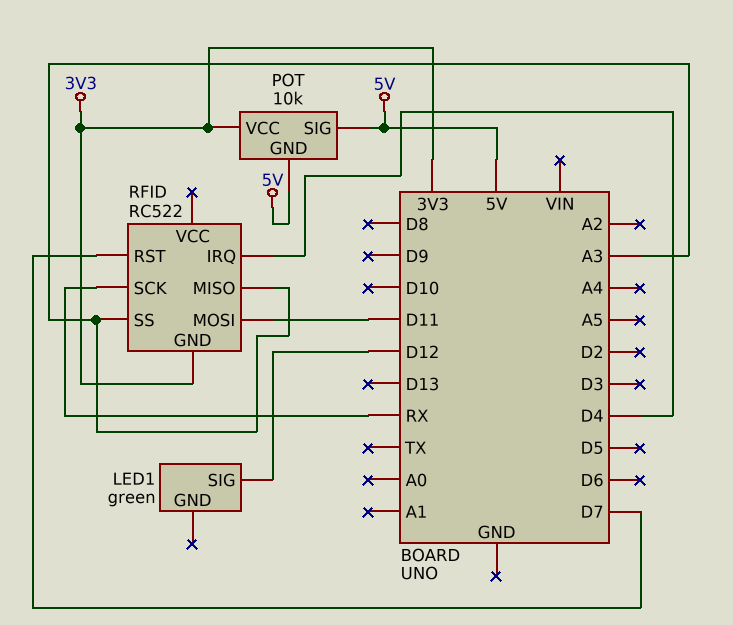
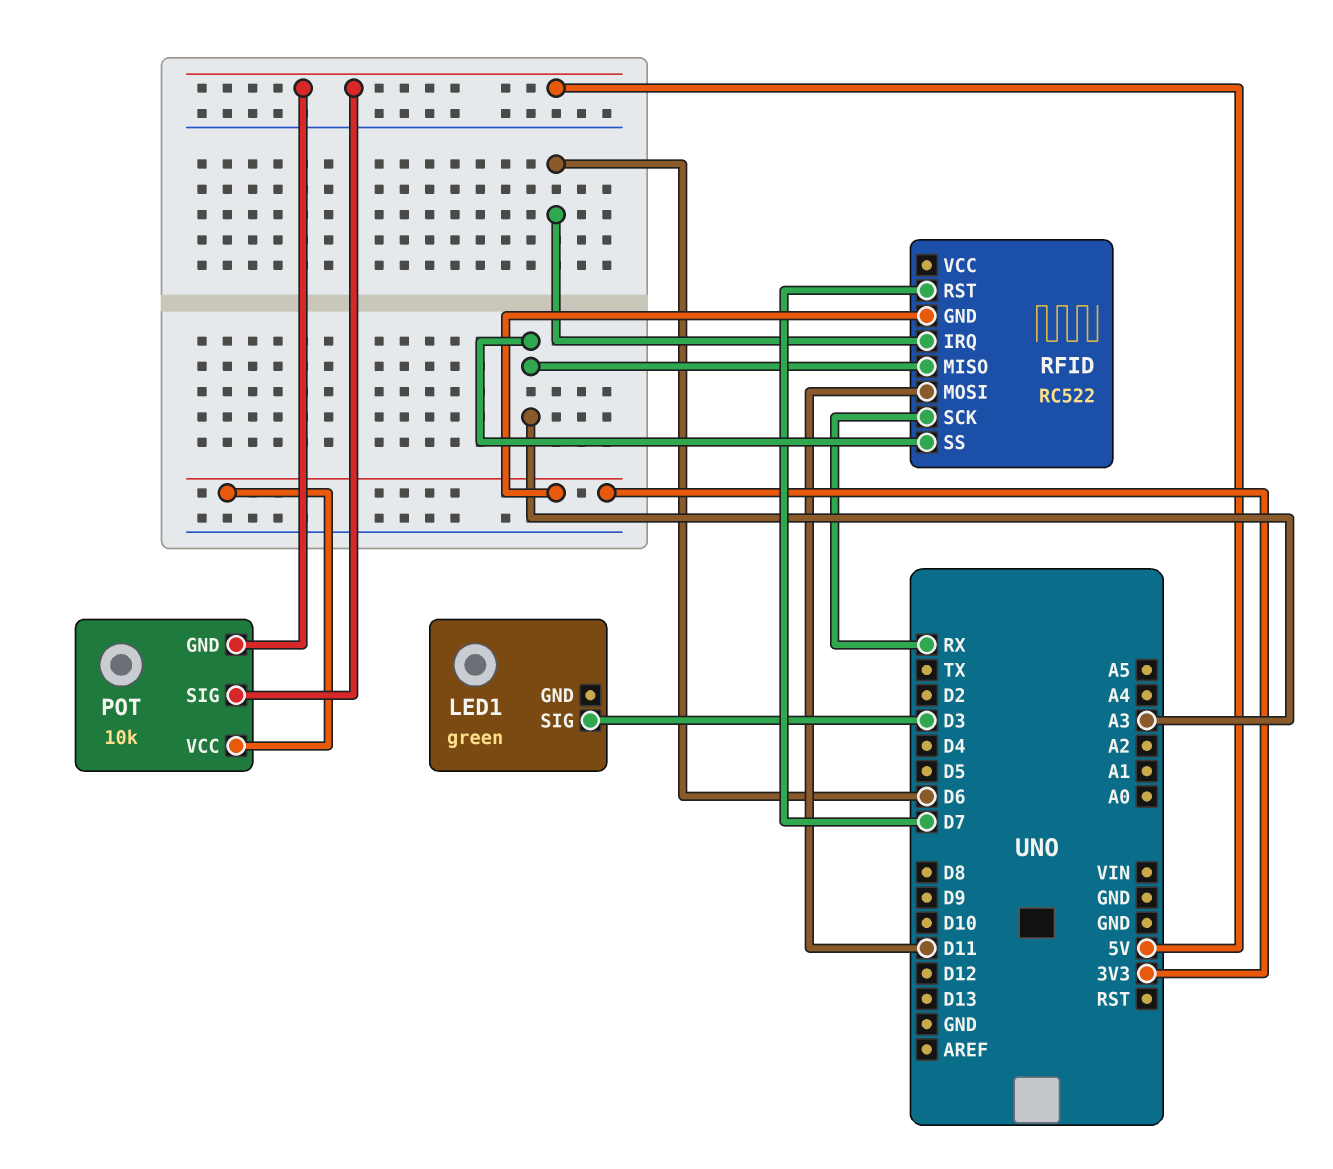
LED1 pin SIG: D12 -> D3
RFID pin IRQ: D4 -> D6

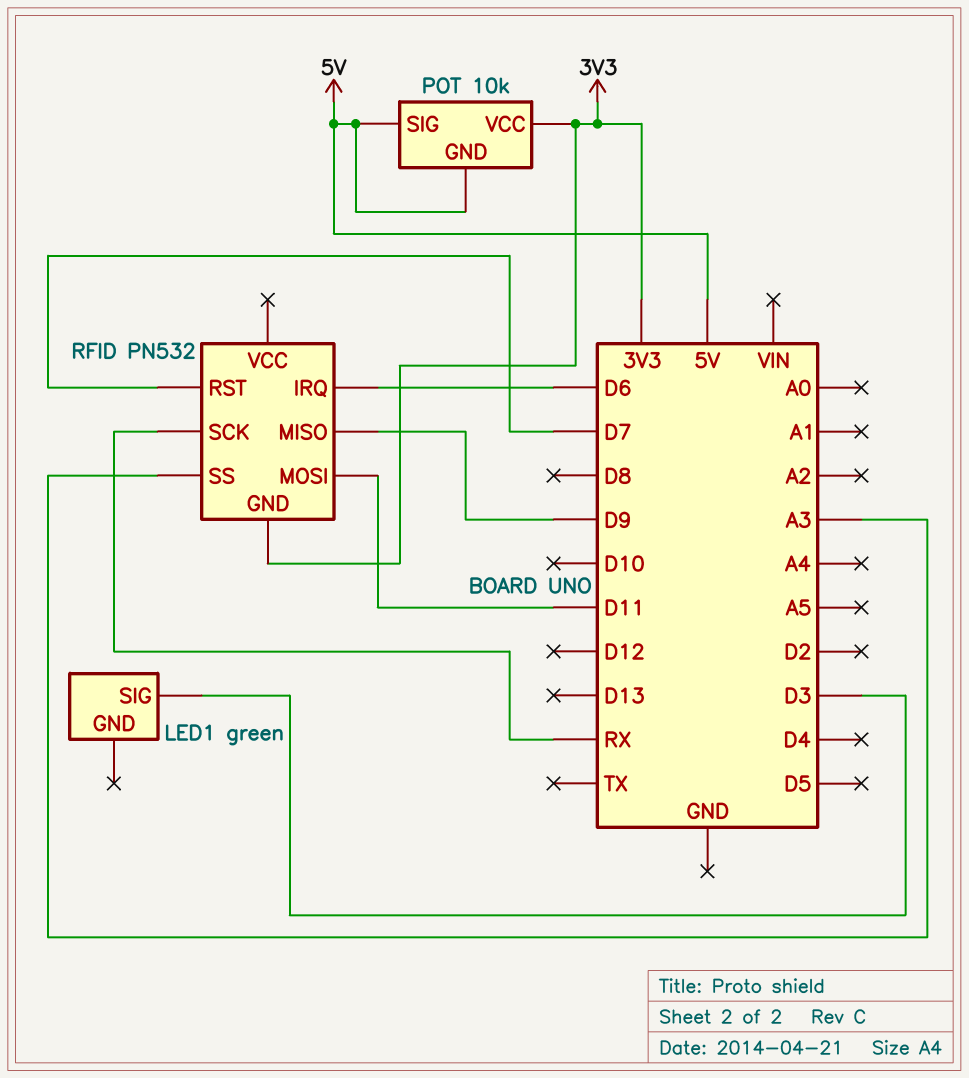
RFID: RC522 -> PN532
RFID pin MISO: A3 -> D9

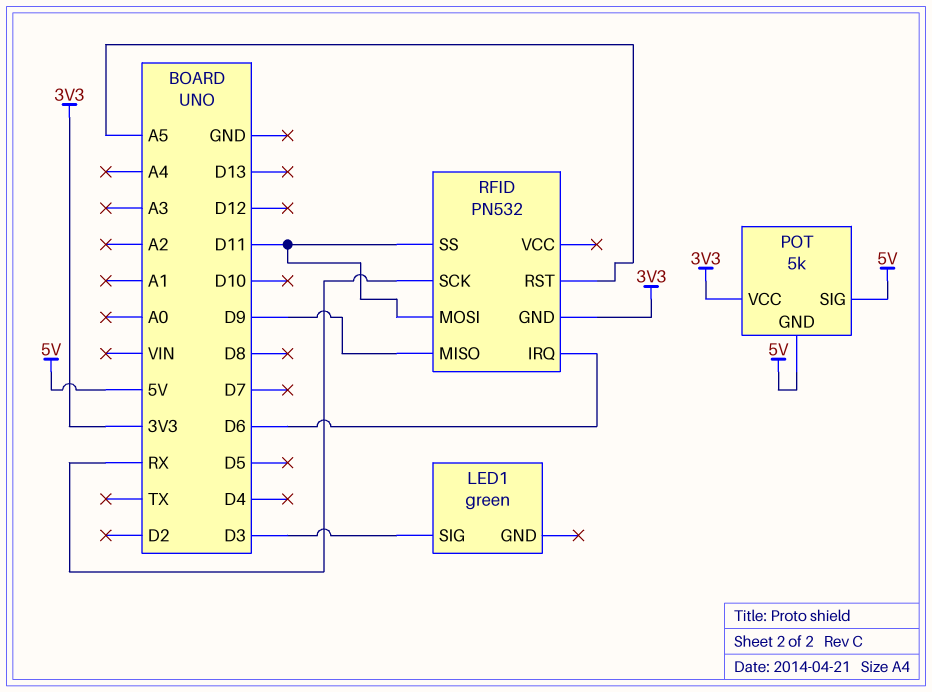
POT: 10k -> 5k
RFID pin RST: D7 -> A5
RFID pin SS: A3 -> D11

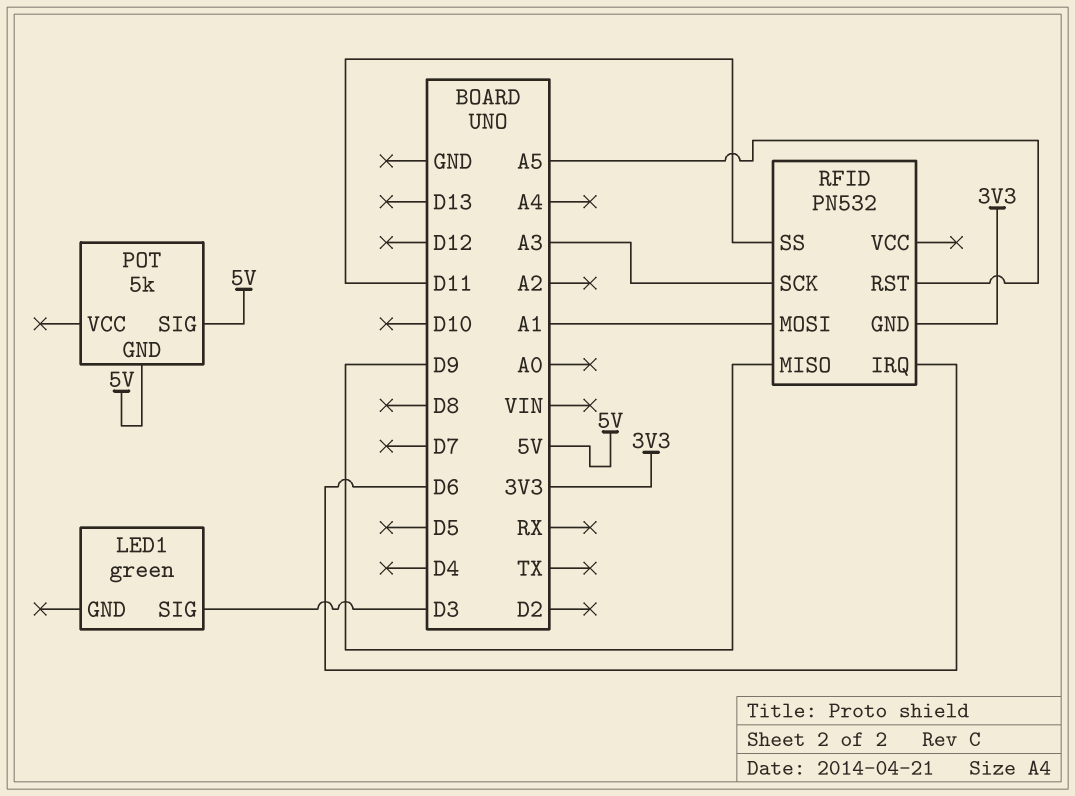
POT pin VCC: 3V3 -> none
RFID pin MOSI: D11 -> A1
RFID pin SCK: RX -> A3

